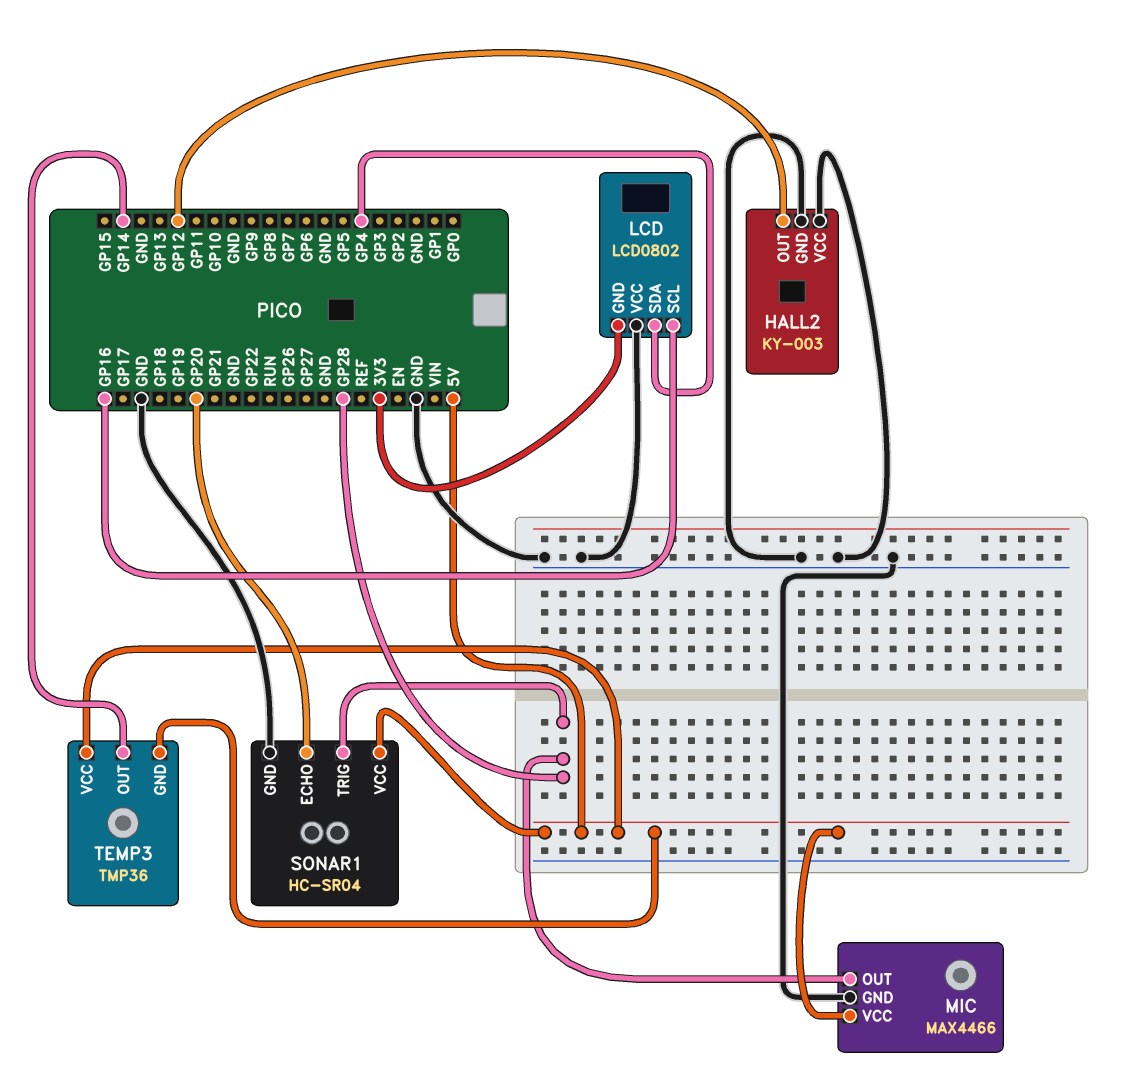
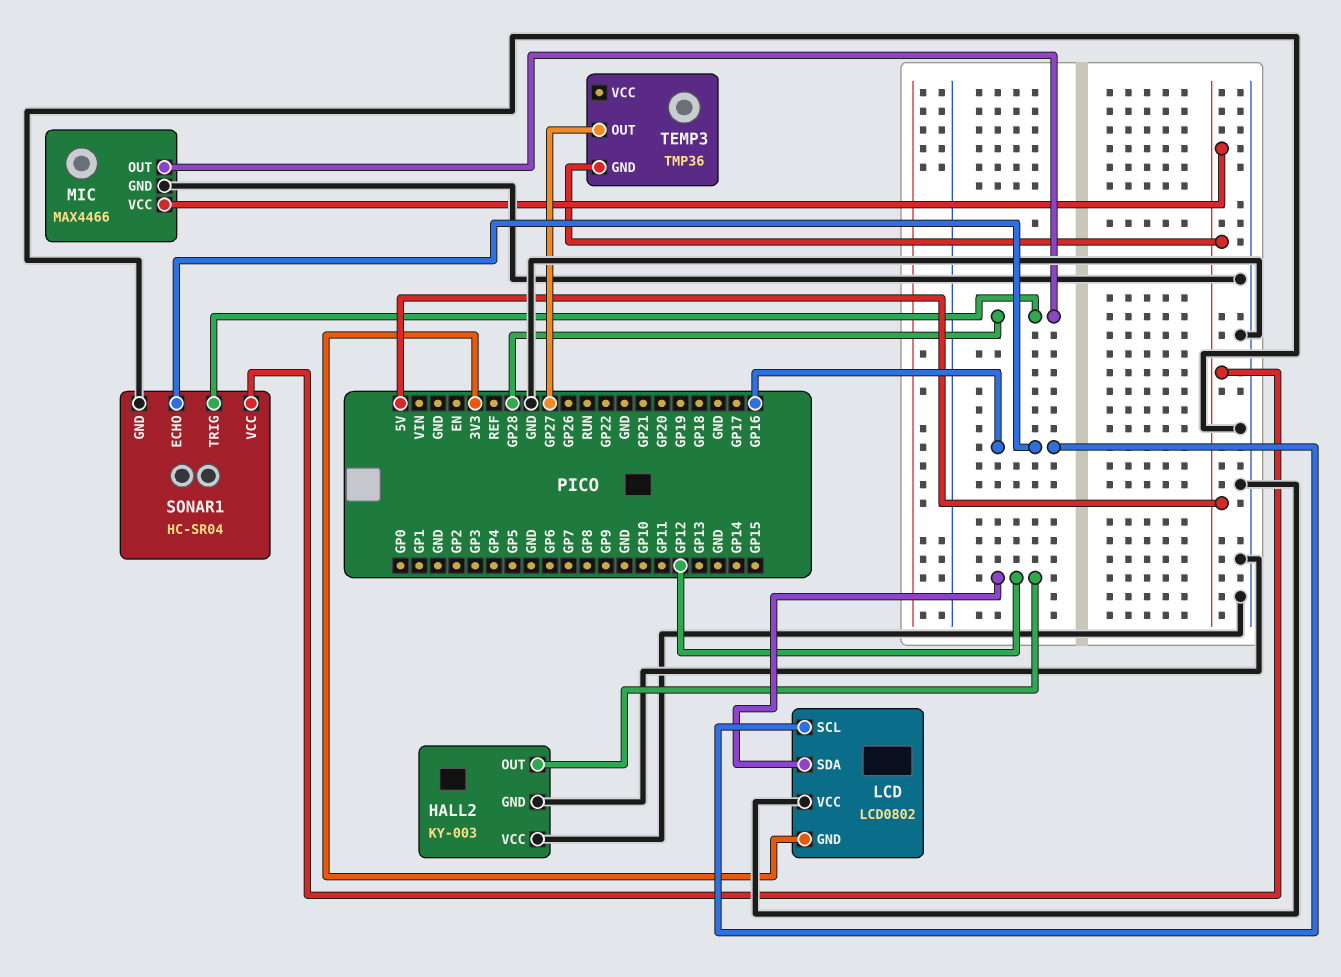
LCD pin SDA: GP4 -> GP12
SONAR1 pin ECHO: GP20 -> GP16
TEMP3 pin OUT: GP14 -> GP27
TEMP3 pin VCC: 5V -> none

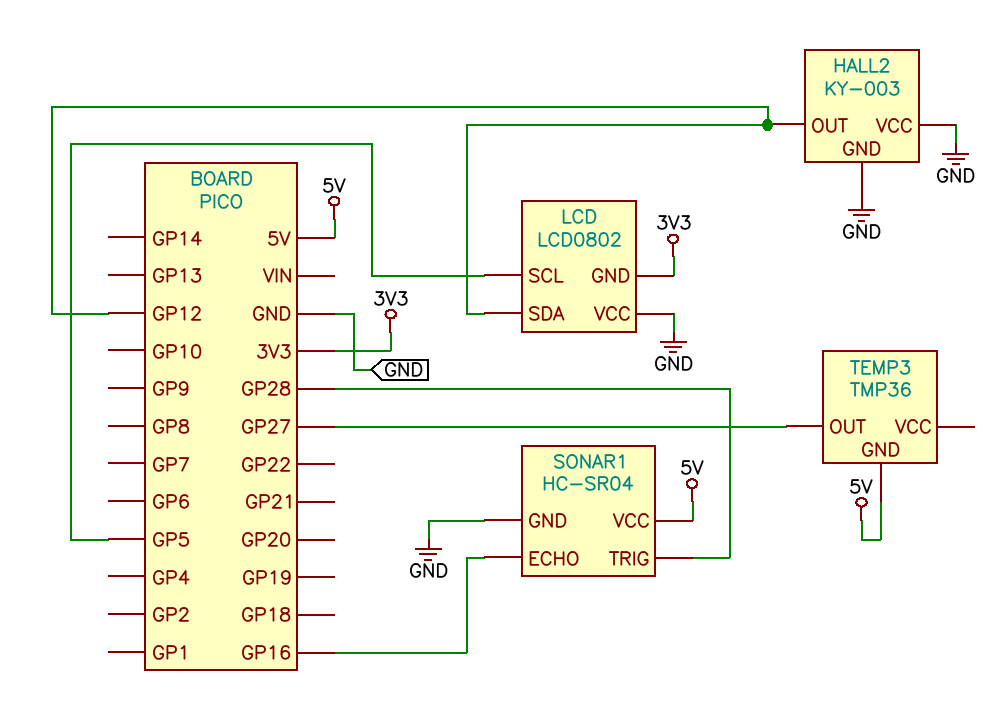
LCD pin SCL: GP16 -> GP5
MIC: MAX4466 -> none
MIC pin GND: GND -> none
MIC pin OUT: GP28 -> none
MIC pin VCC: 5V -> none

